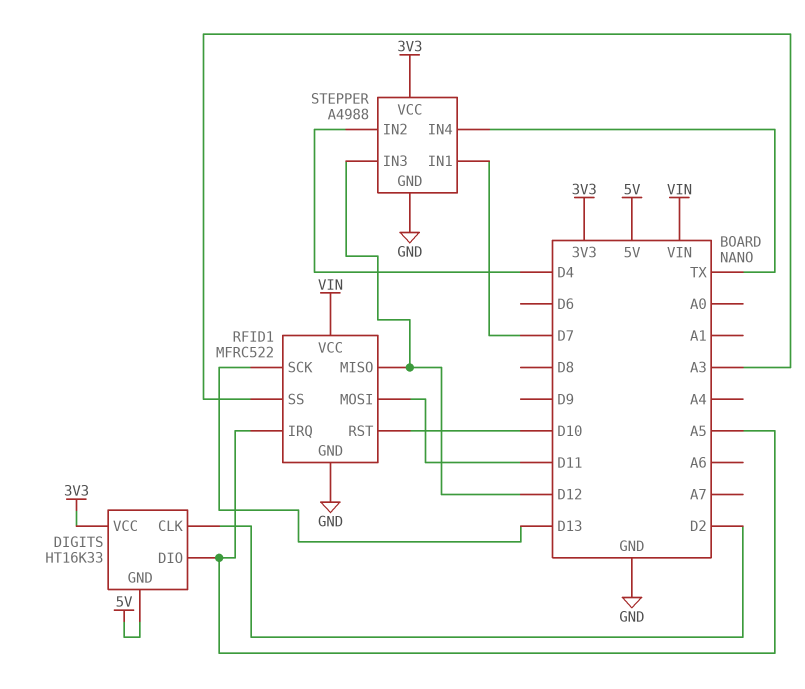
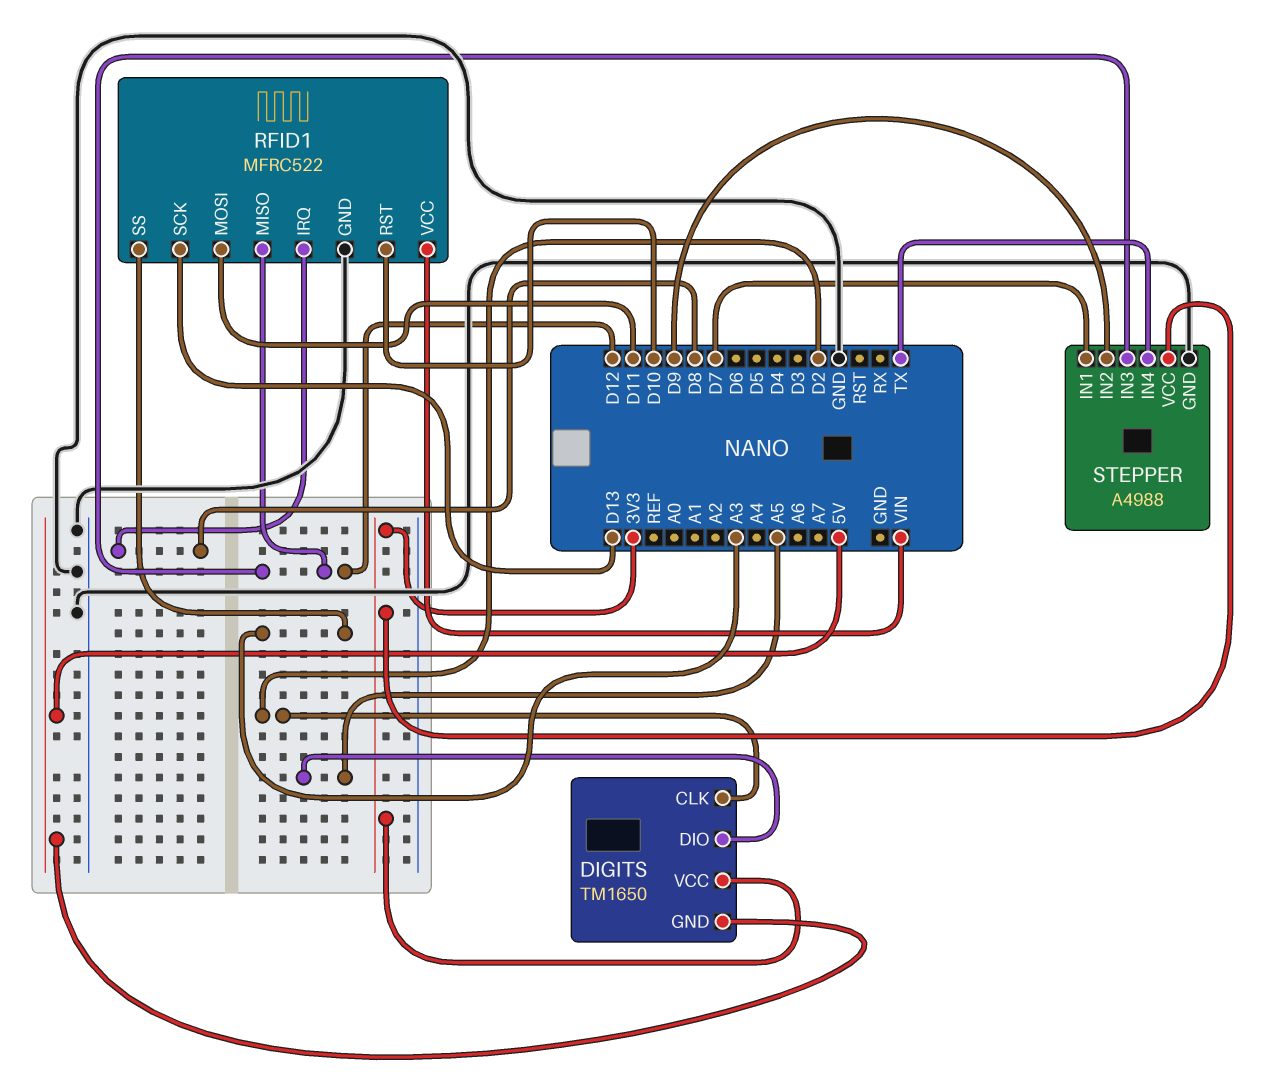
DIGITS: HT16K33 -> TM1650
RFID1 pin IRQ: A5 -> D8
STEPPER pin IN2: D4 -> D9

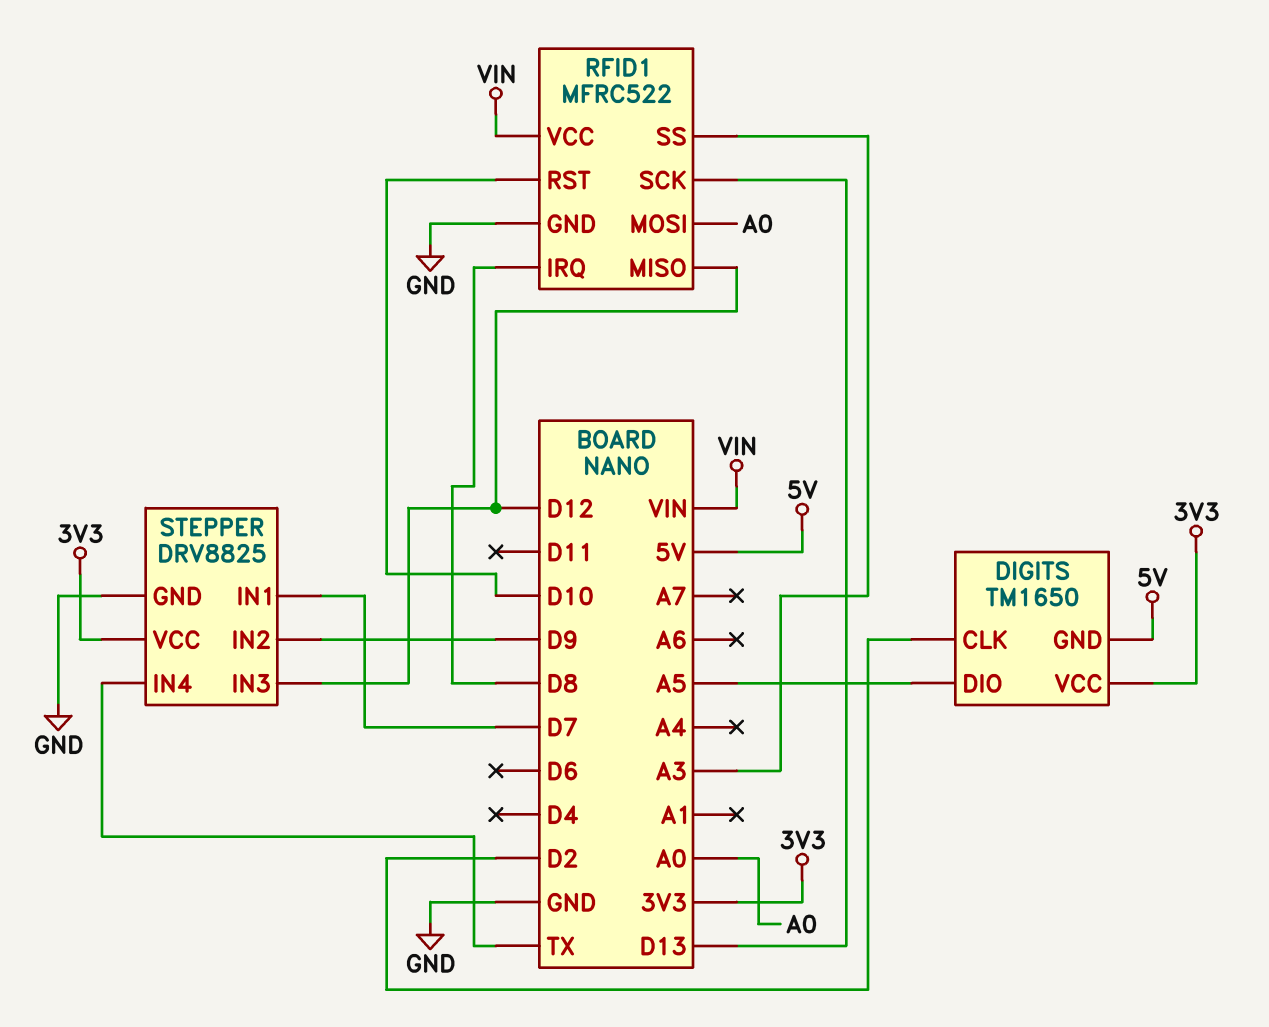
RFID1 pin MOSI: D11 -> A0
STEPPER: A4988 -> DRV8825

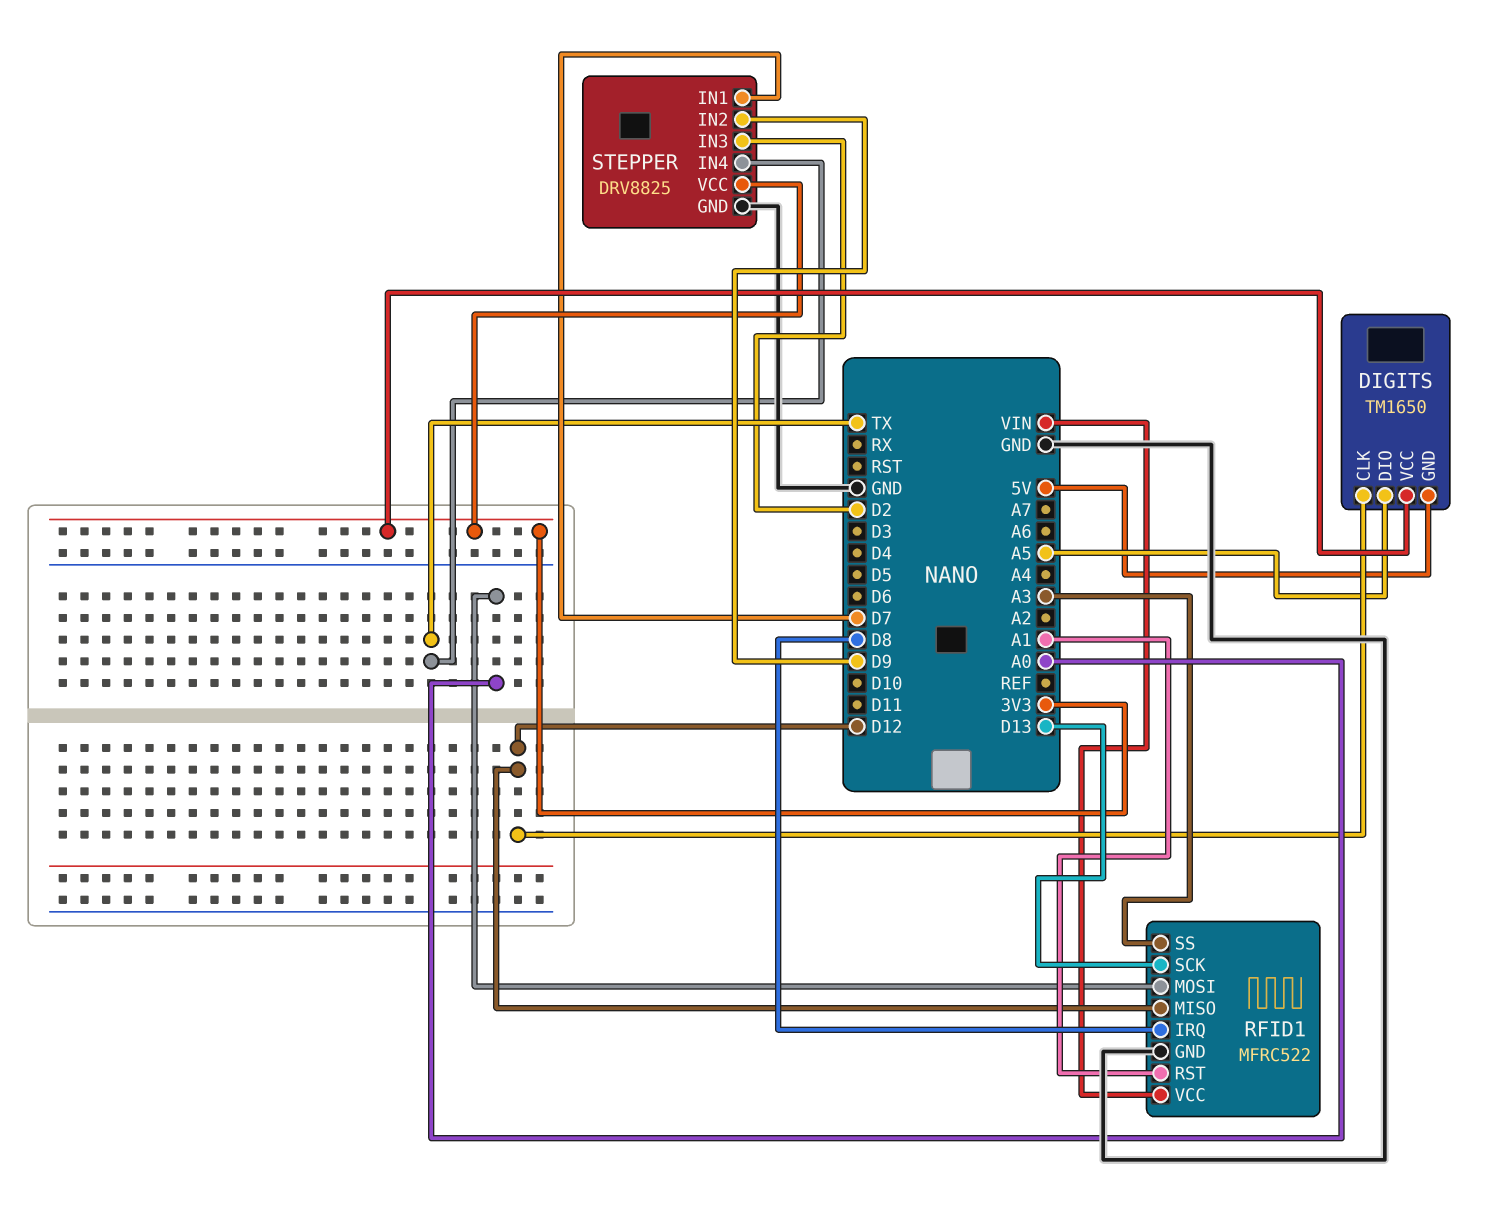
DIGITS pin CLK: D2 -> D12
RFID1 pin RST: D10 -> A1
STEPPER pin IN3: D12 -> D2

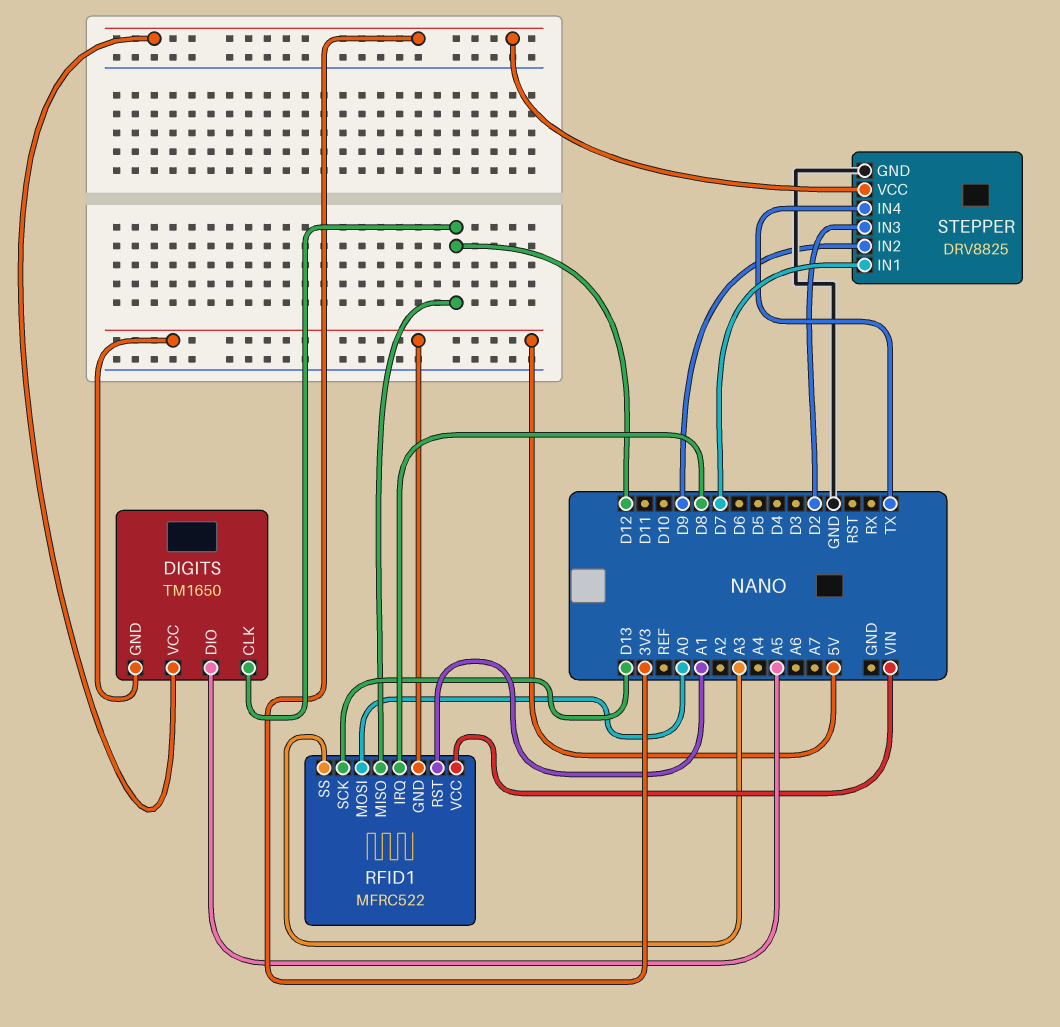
RFID1 pin GND: GND -> 5V

